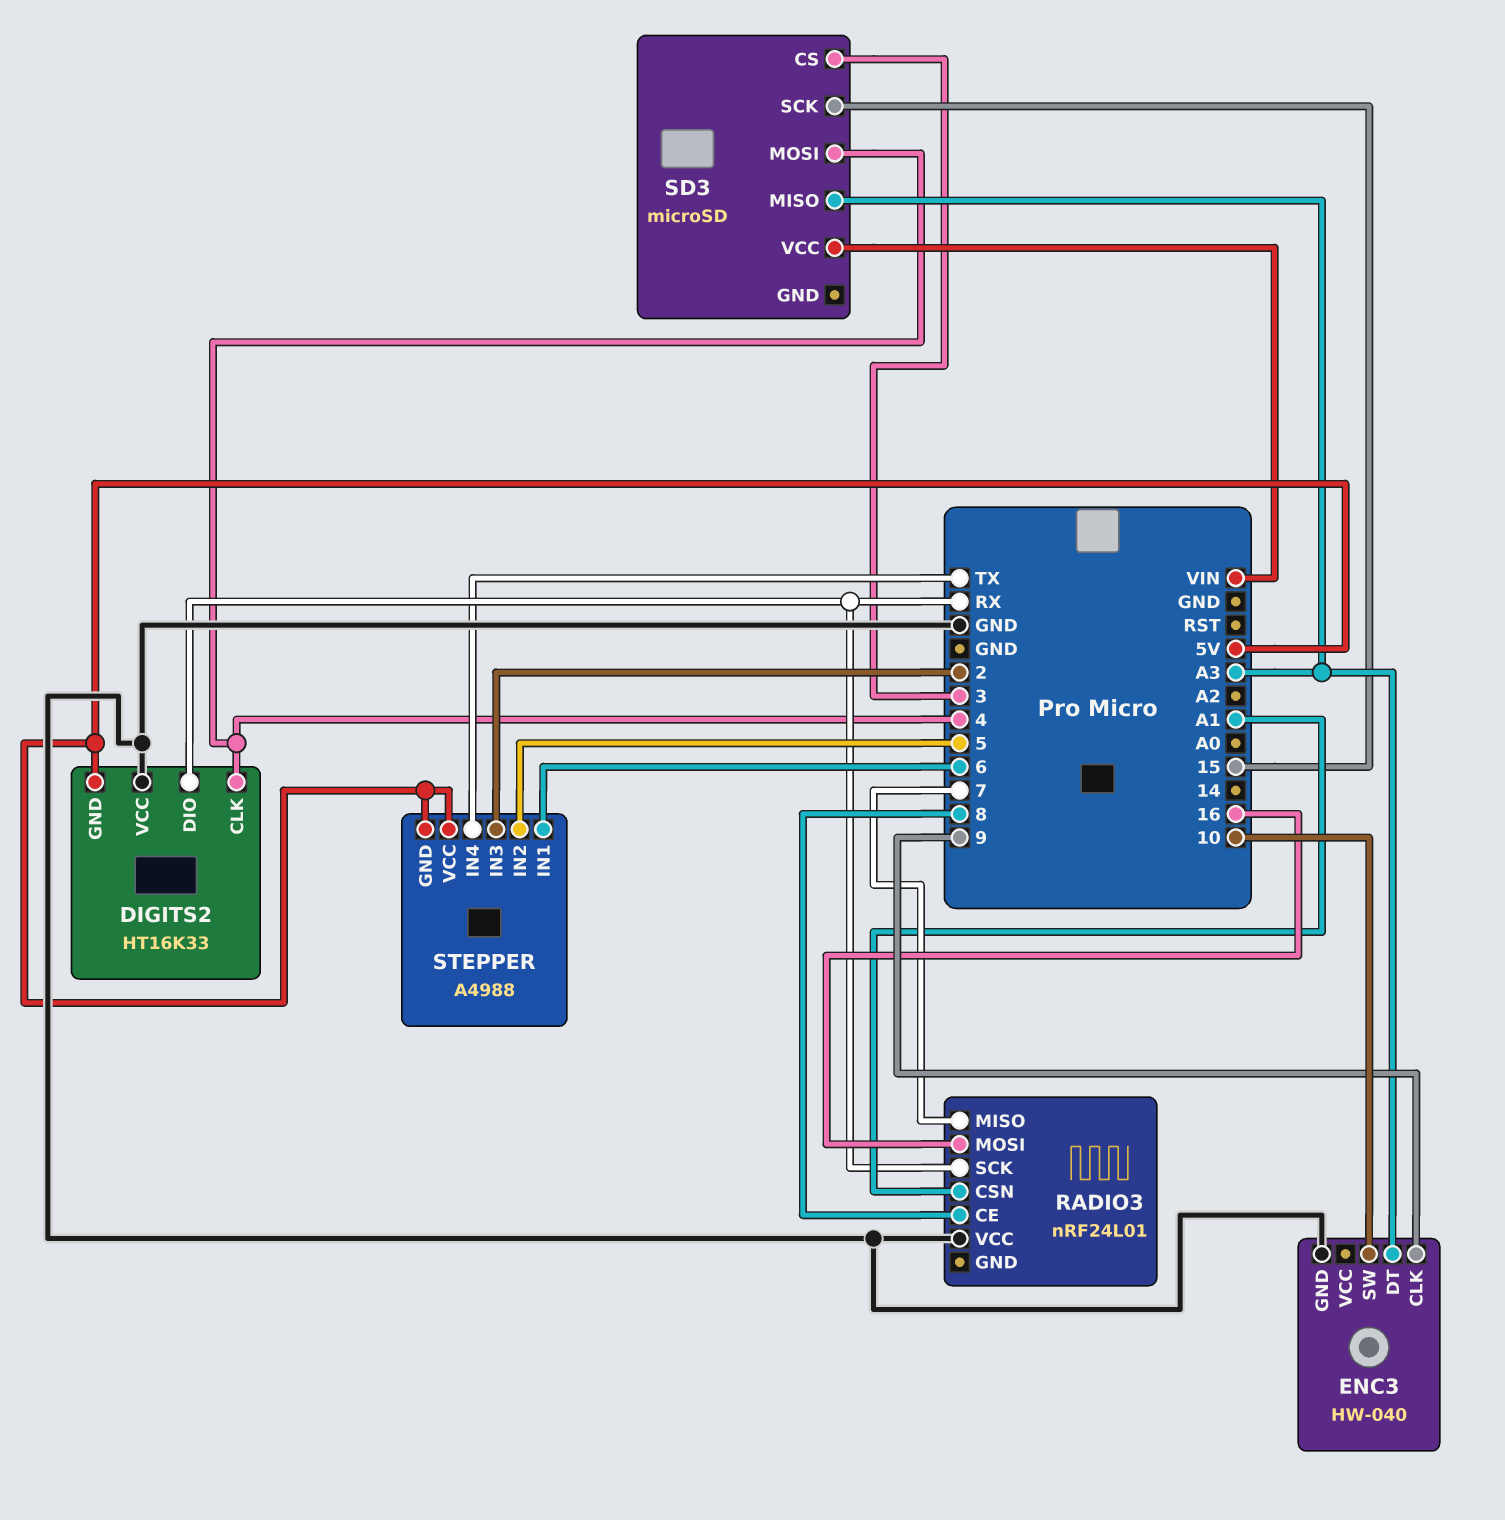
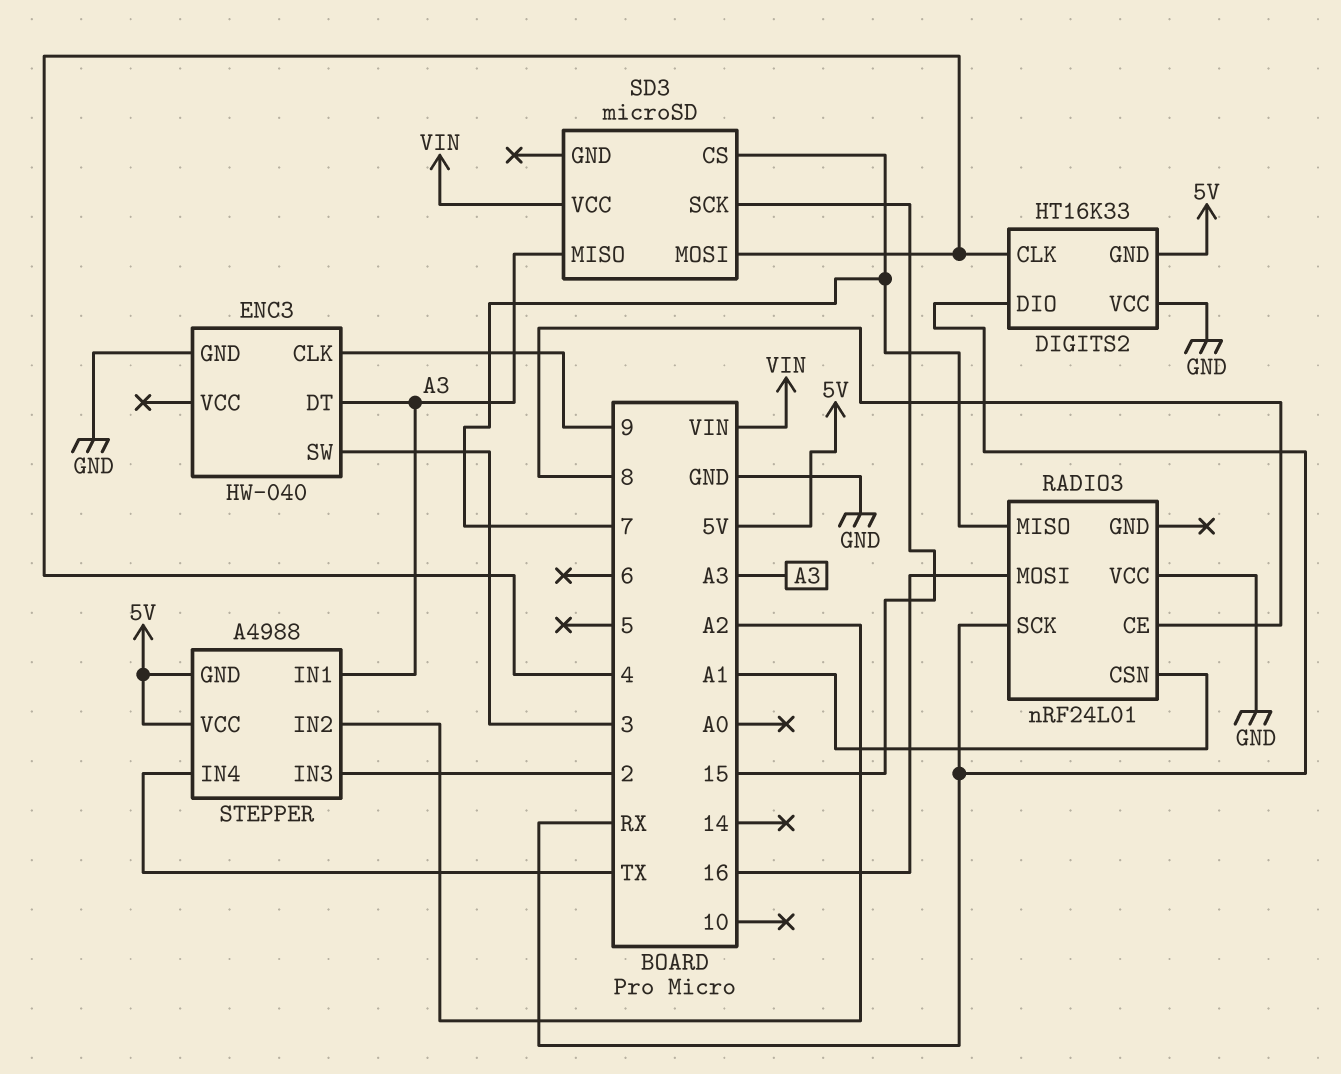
ENC3 pin SW: 10 -> 3
SD3 pin CS: 3 -> 7
STEPPER pin IN1: 6 -> A3
STEPPER pin IN2: 5 -> A2

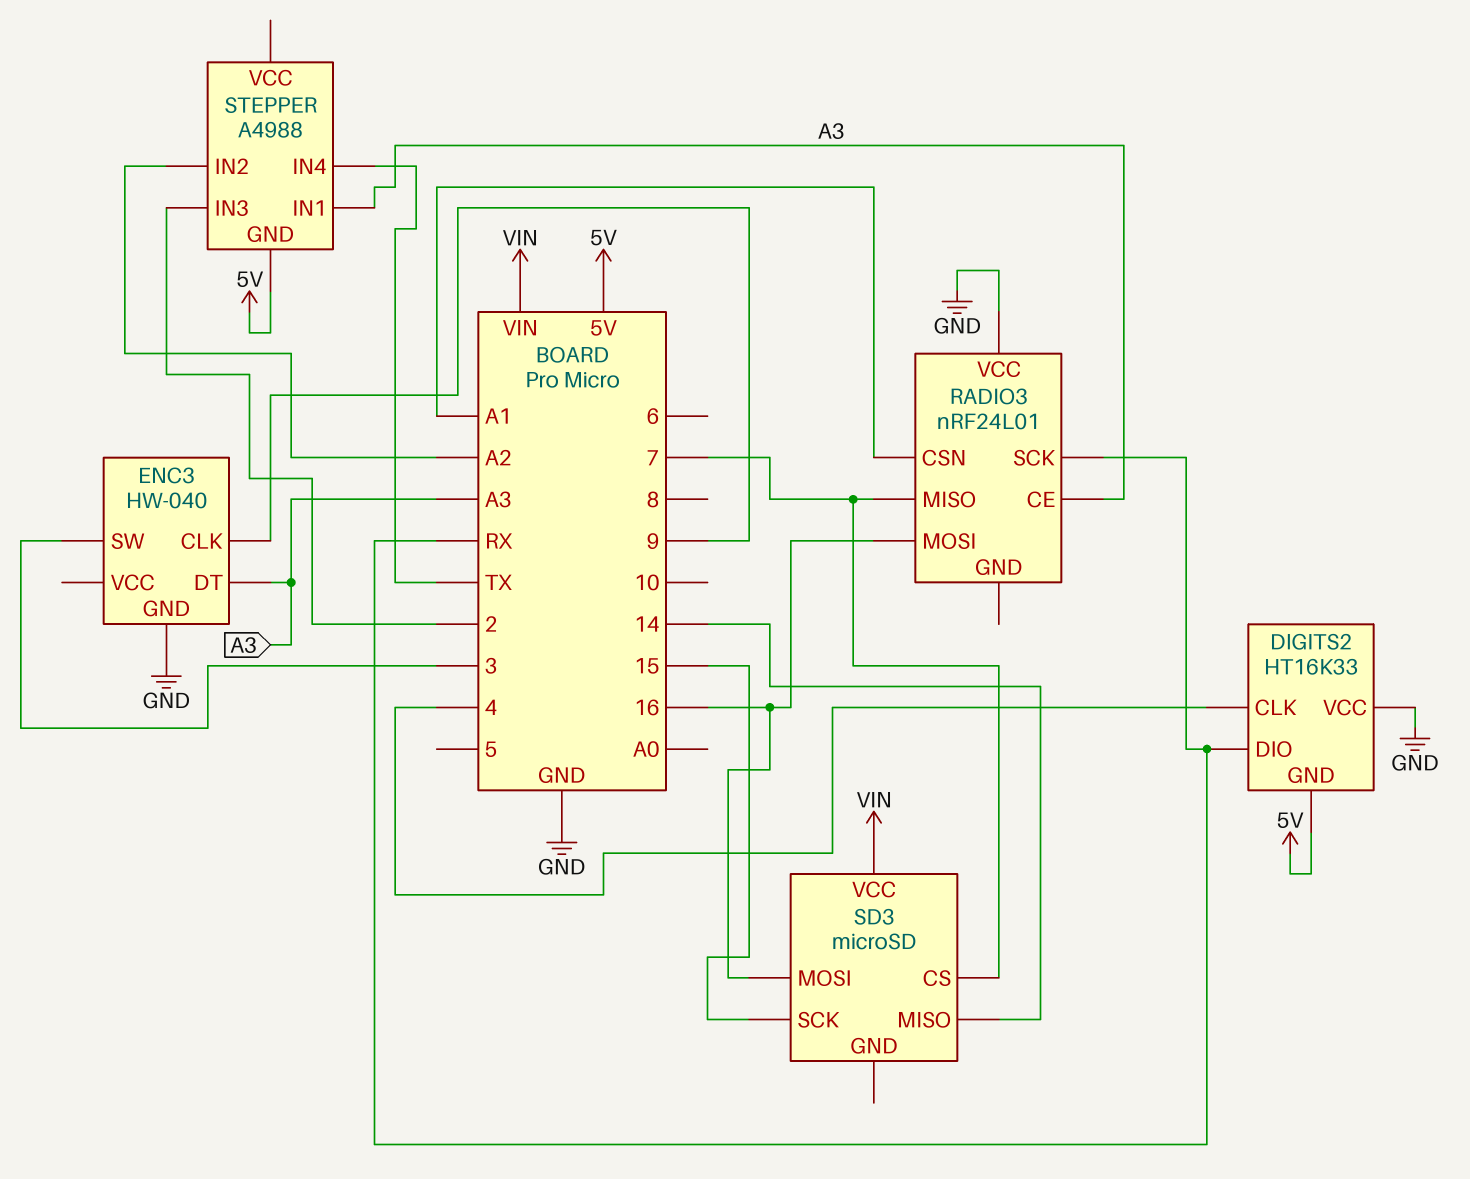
RADIO3 pin CE: 8 -> A3
SD3 pin MISO: A3 -> 14
SD3 pin MOSI: 4 -> 16
STEPPER pin VCC: 5V -> none

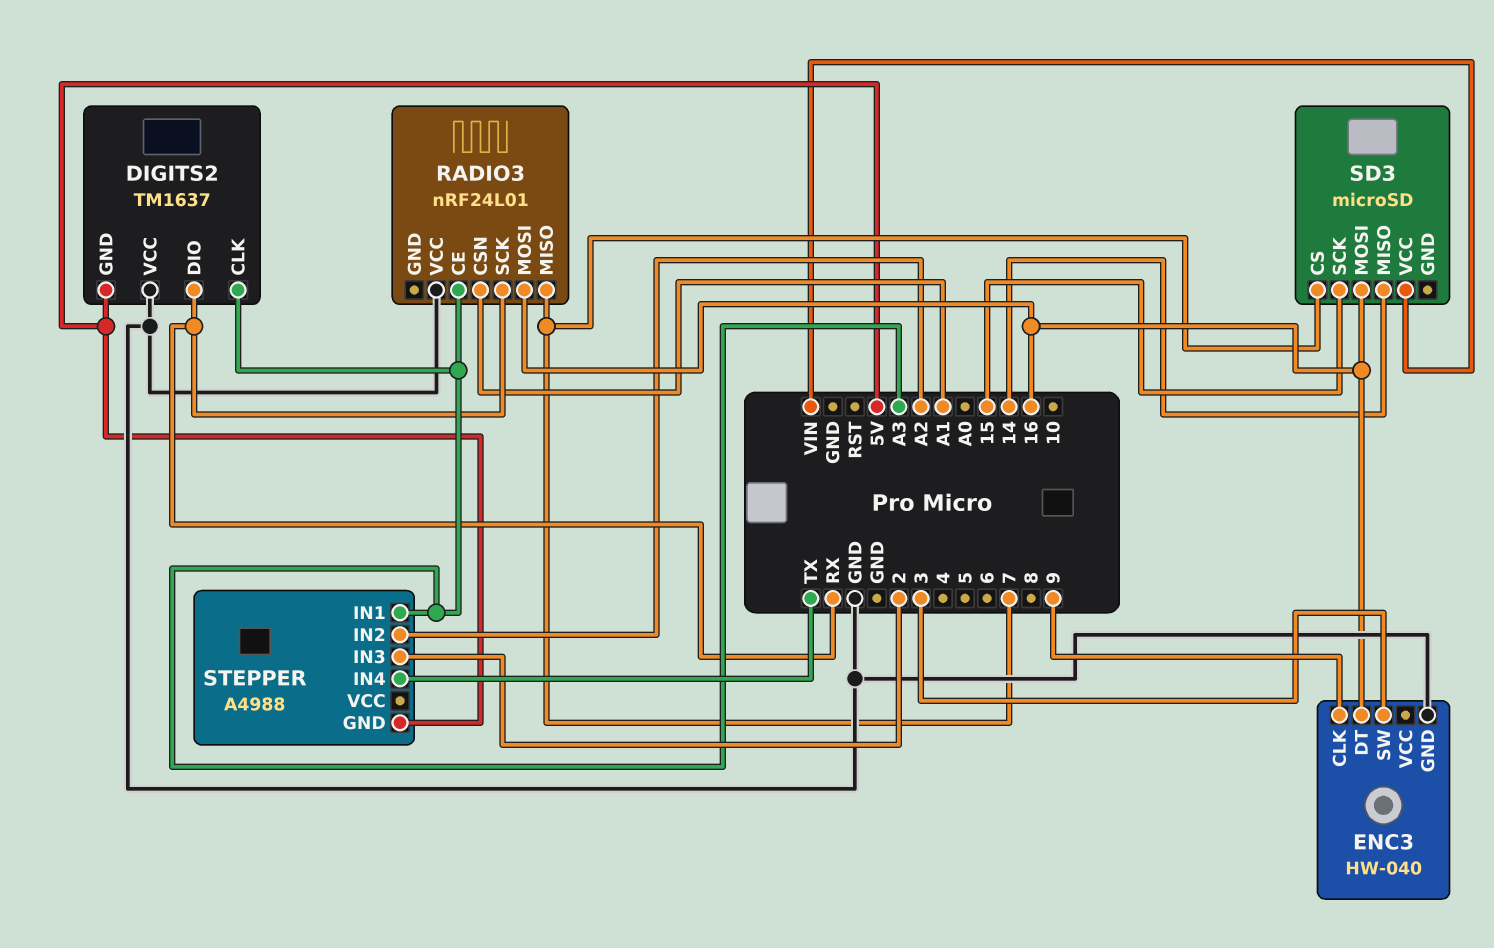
DIGITS2: HT16K33 -> TM1637
DIGITS2 pin CLK: 4 -> A3
ENC3 pin DT: A3 -> 16

